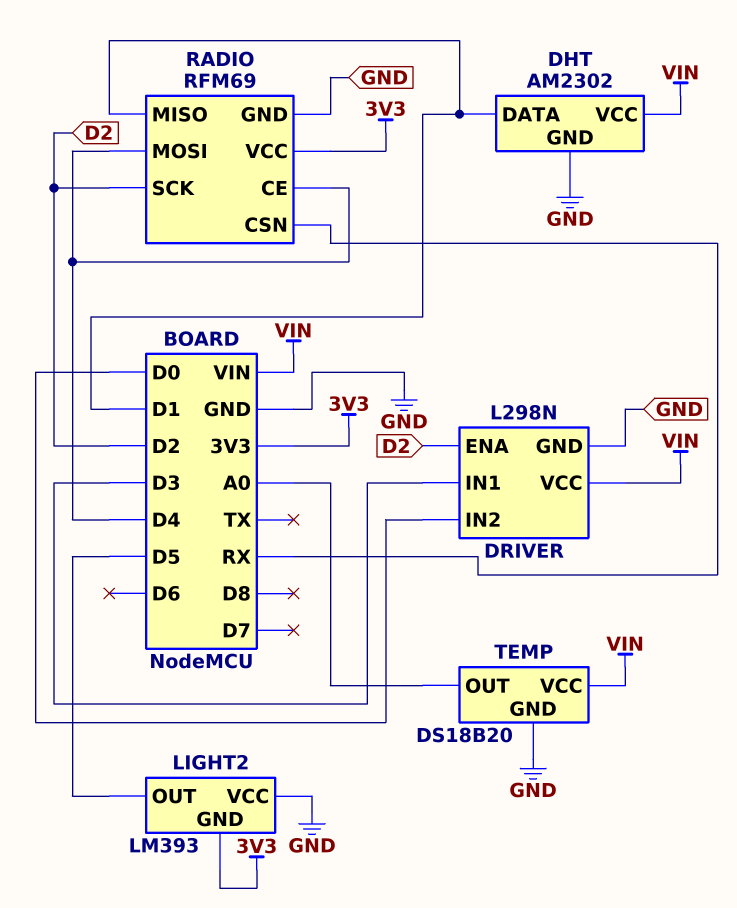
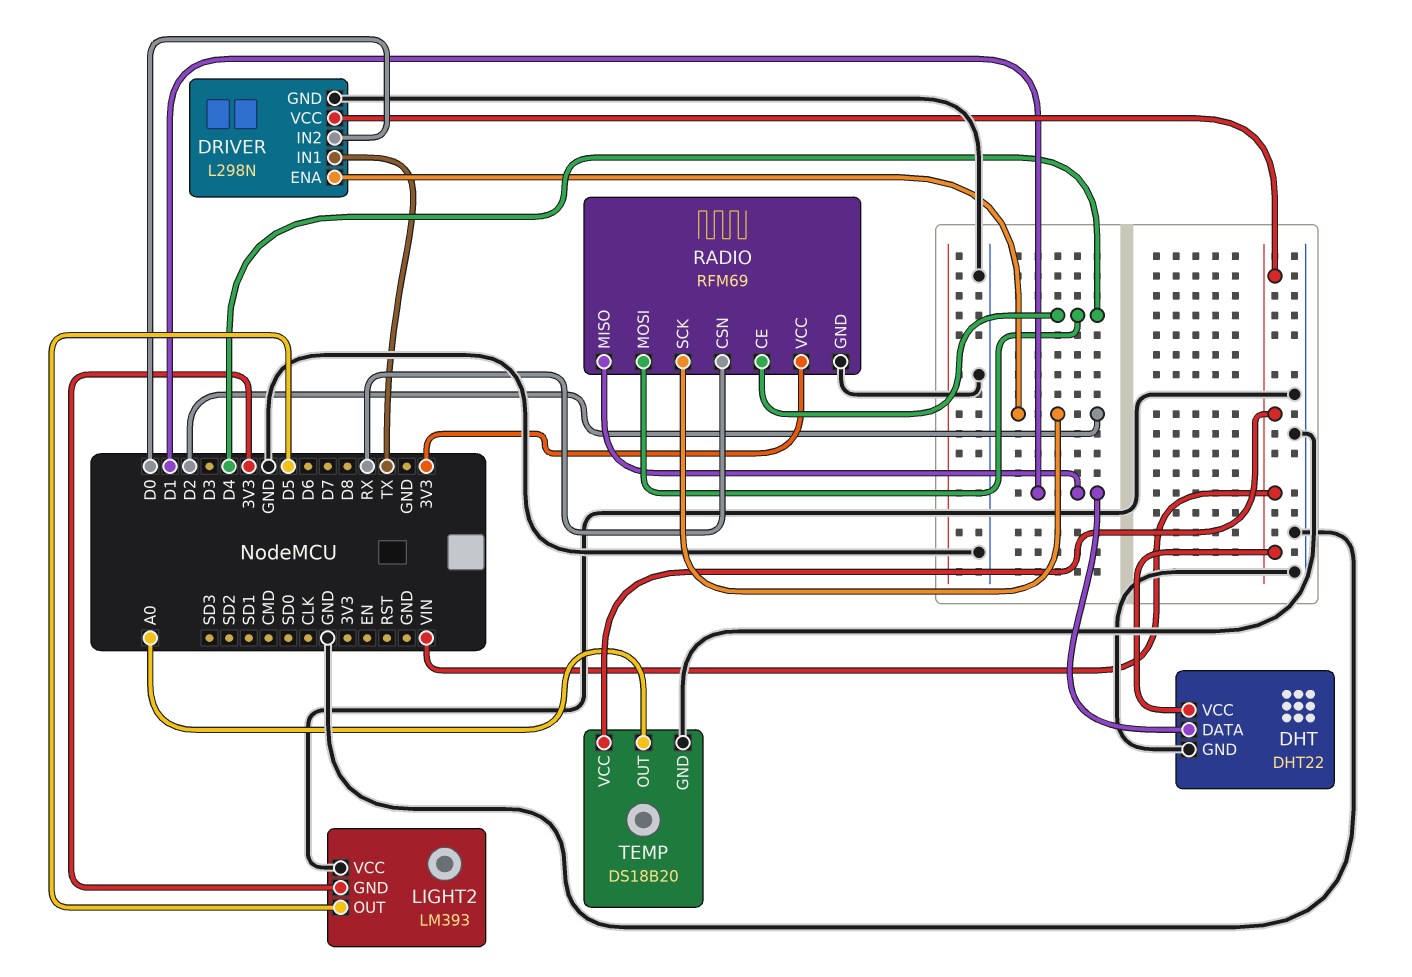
DHT: AM2302 -> DHT22
DRIVER pin IN1: D3 -> TX

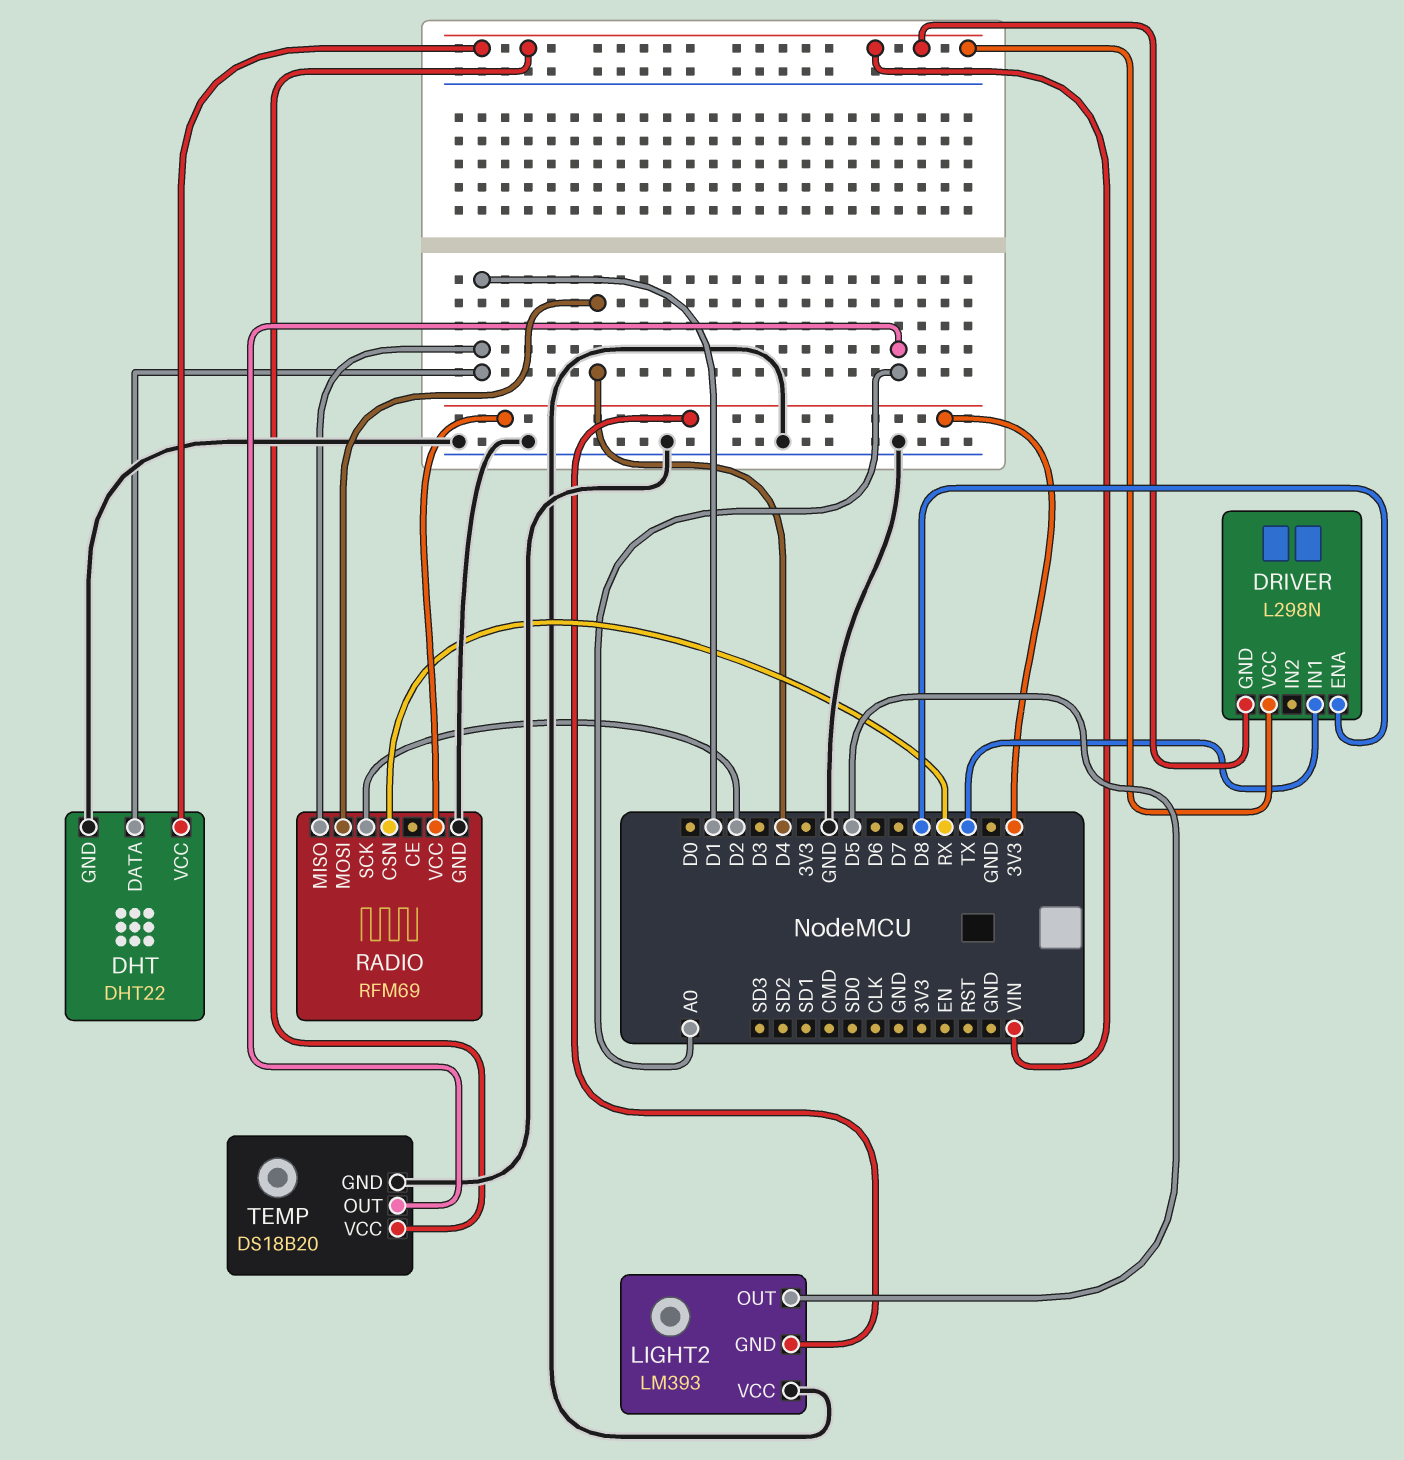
DRIVER pin ENA: D2 -> D8
DRIVER pin GND: GND -> VIN
DRIVER pin IN2: D0 -> none
RADIO pin CE: D4 -> none

